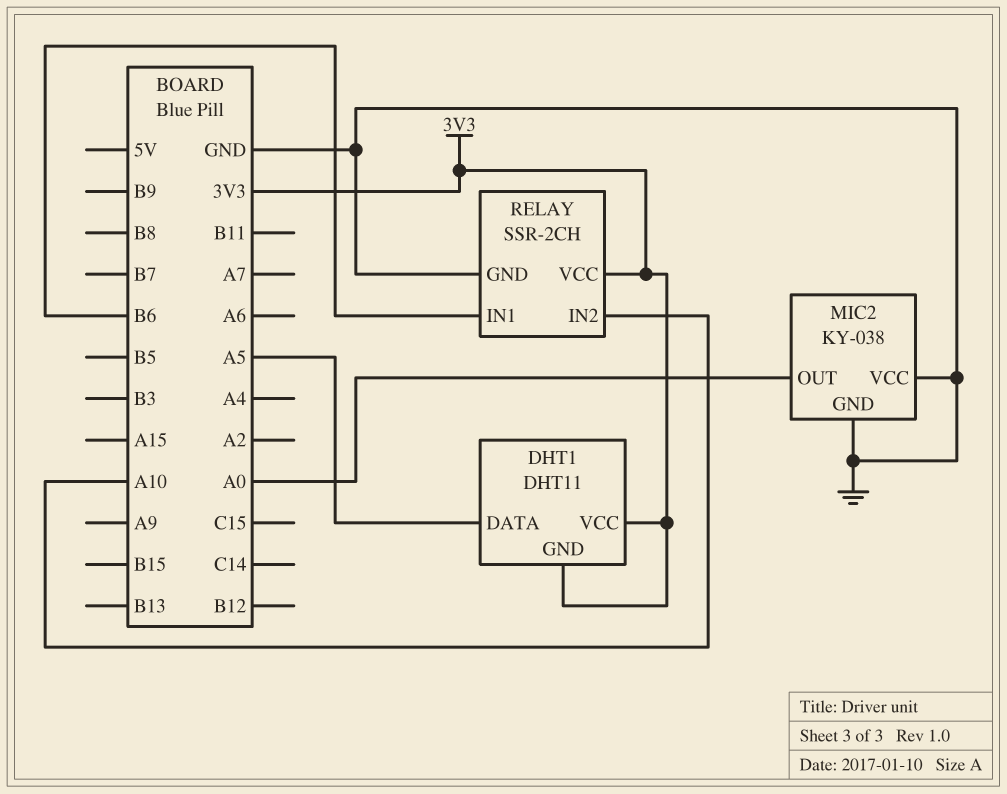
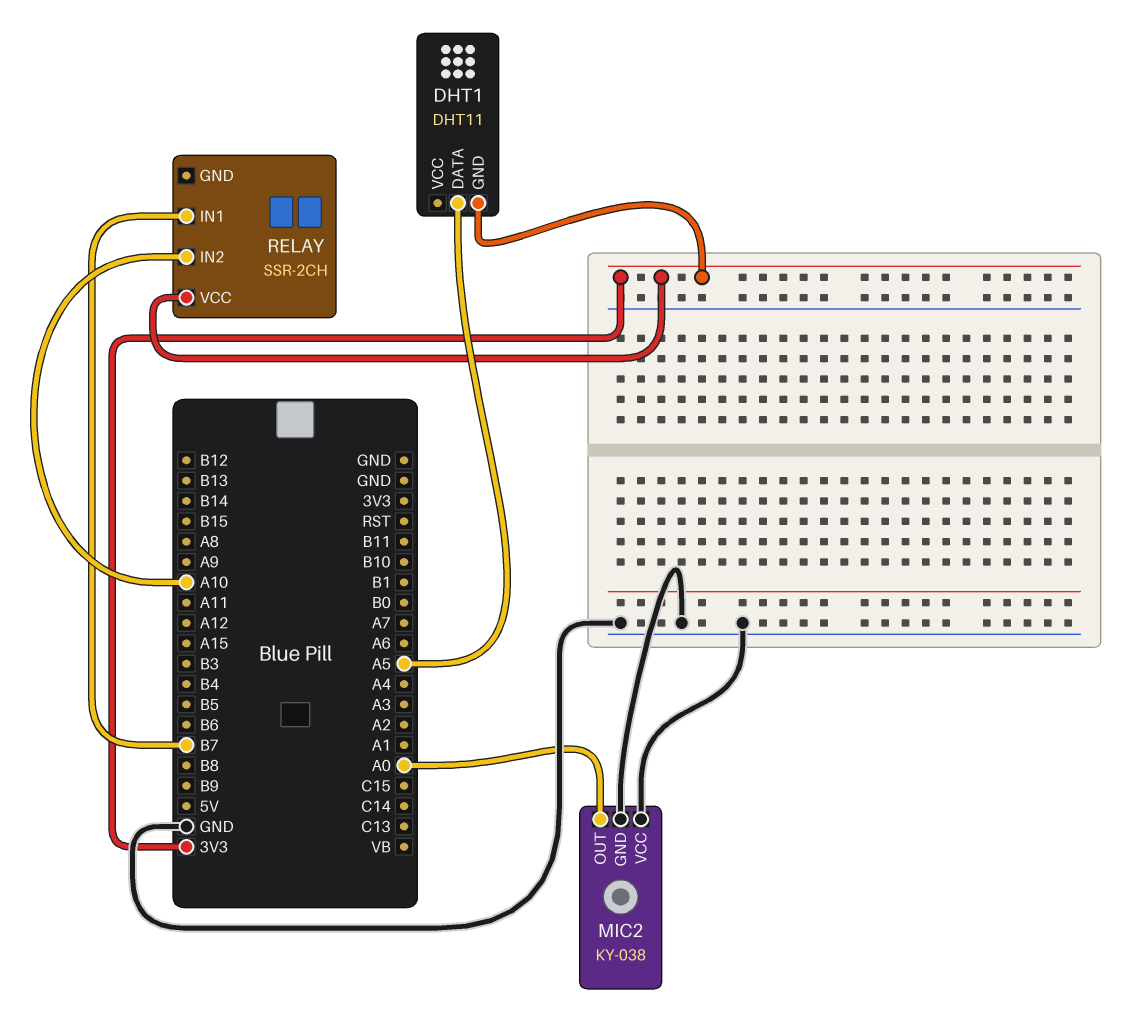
DHT1 pin VCC: 3V3 -> none
RELAY pin GND: GND -> none
RELAY pin IN1: B6 -> B7

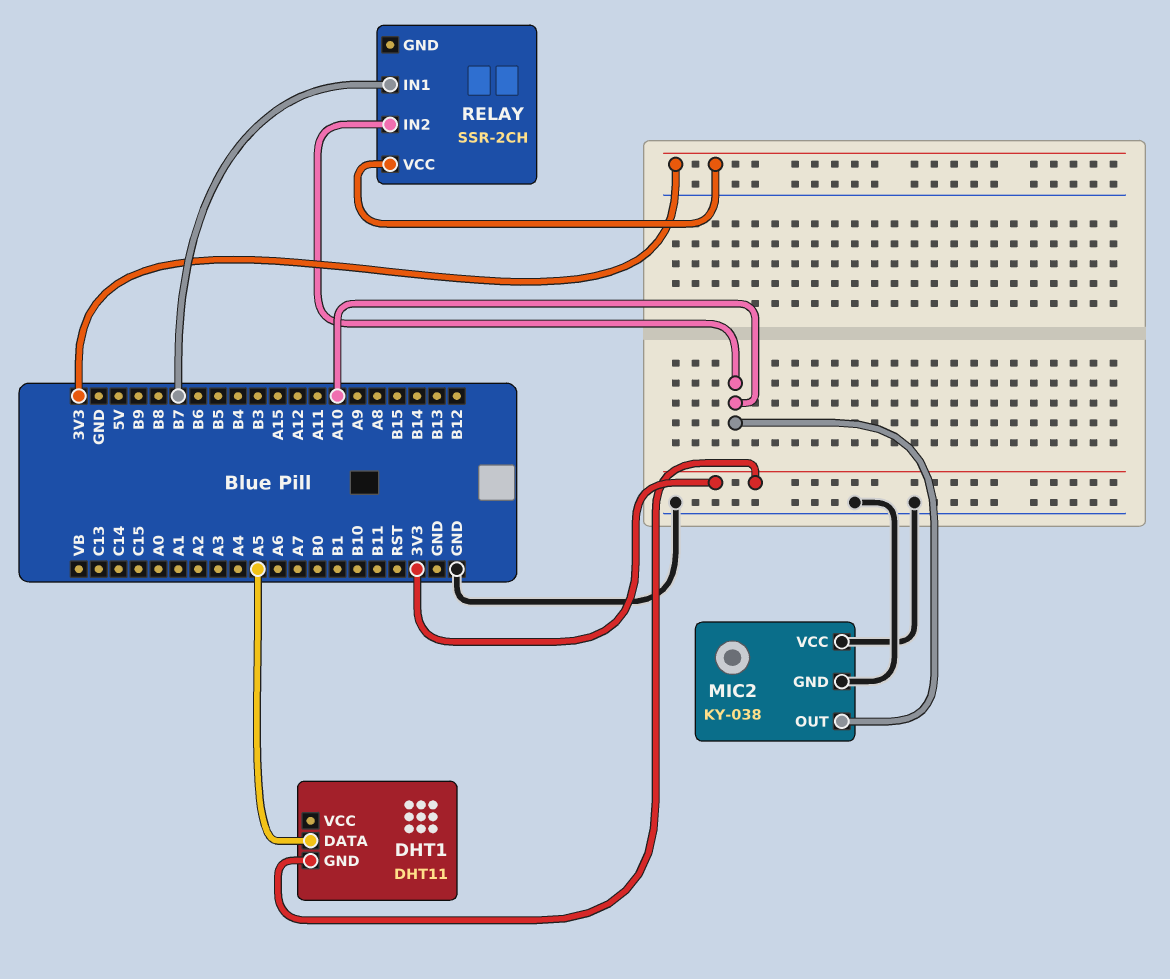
MIC2 pin OUT: A0 -> A10

